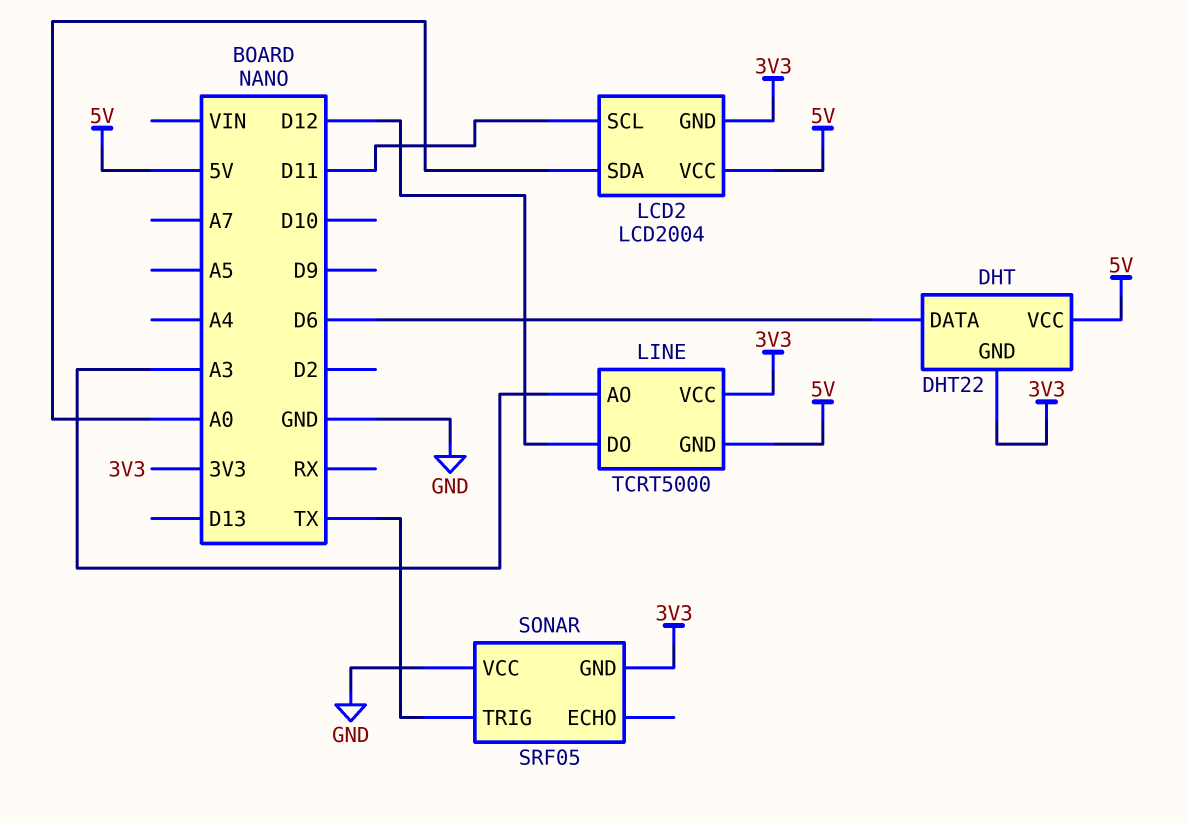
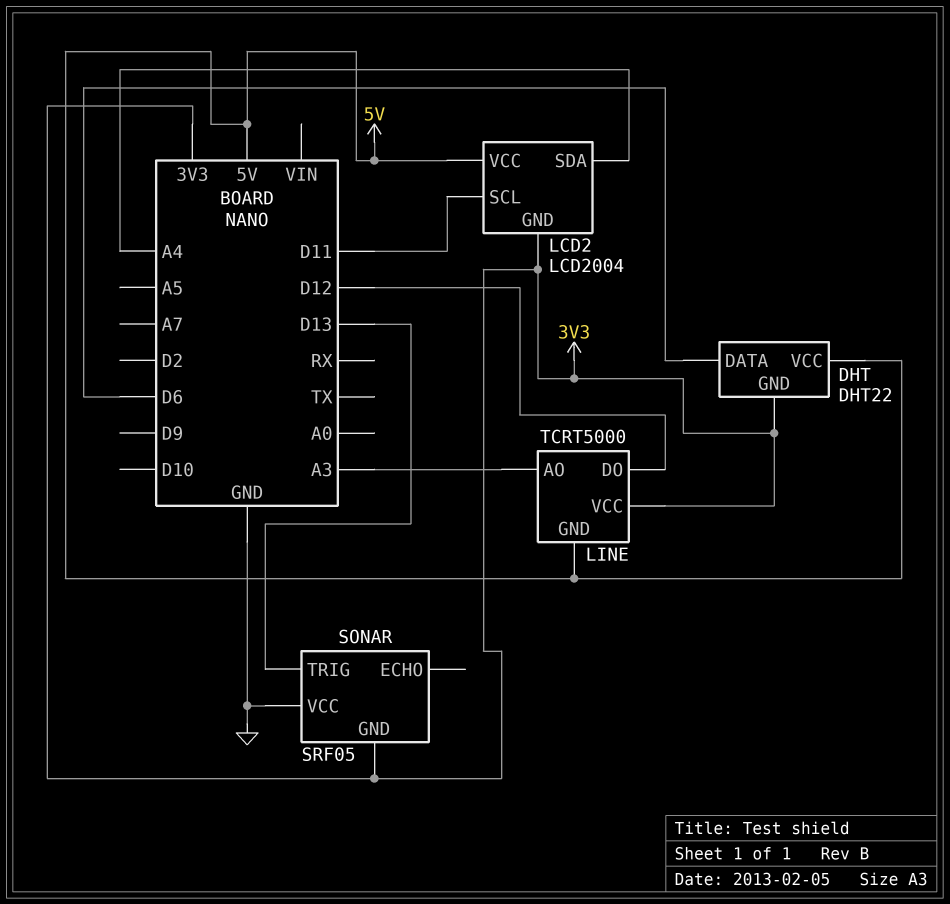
LCD2 pin SDA: A0 -> A4
SONAR pin TRIG: TX -> D13

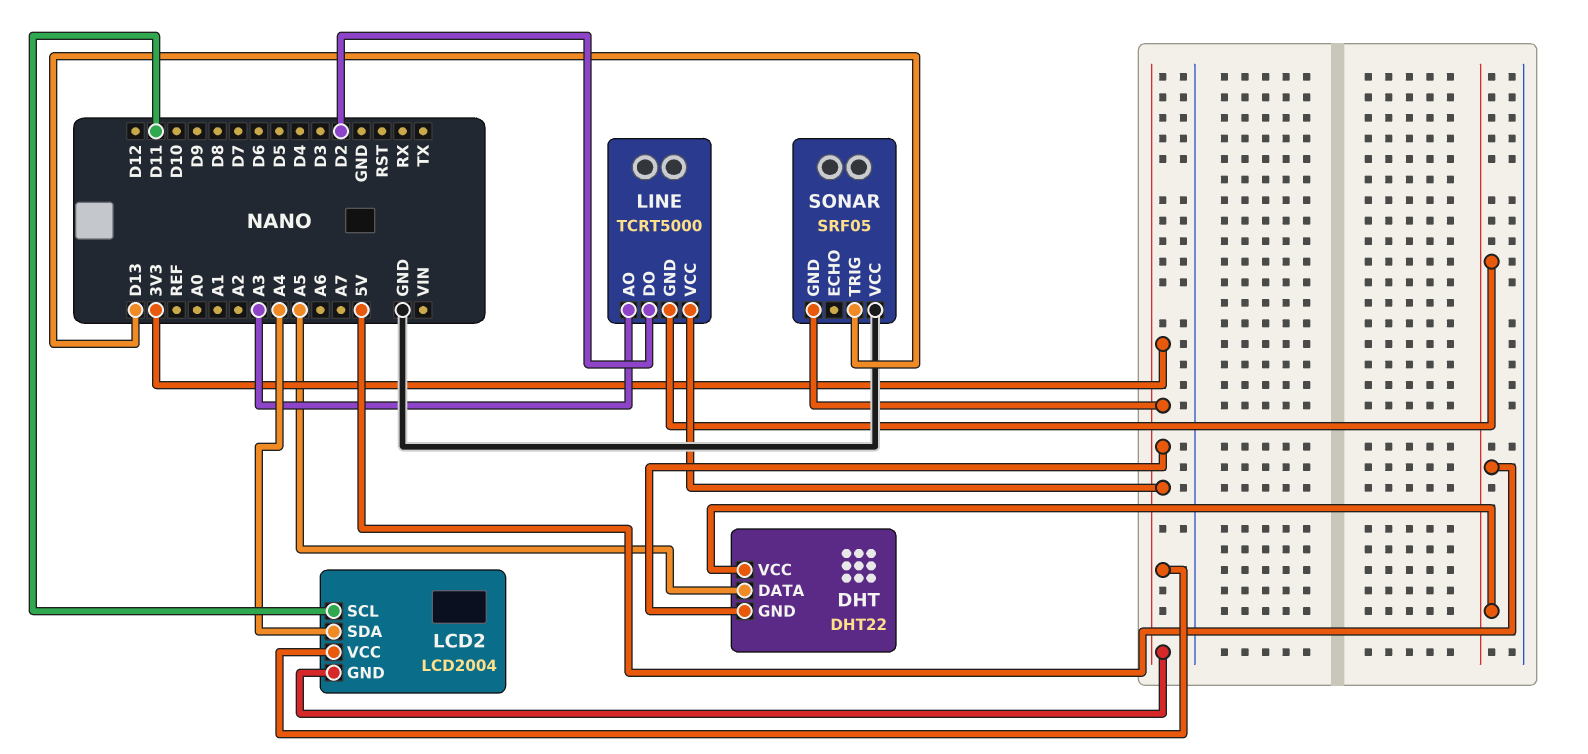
DHT pin DATA: D6 -> A5
LCD2 pin VCC: 5V -> 3V3
LINE pin DO: D12 -> D2

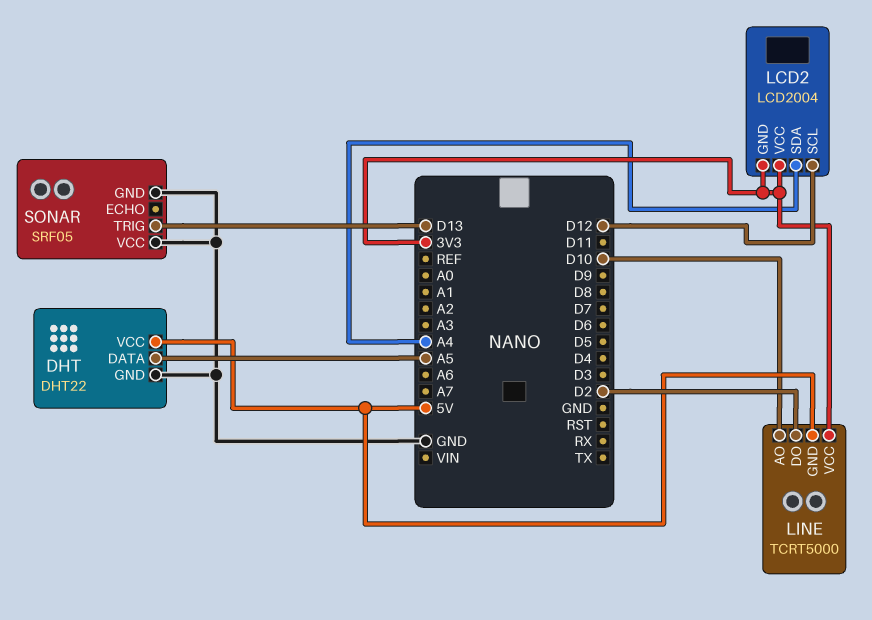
DHT pin GND: 3V3 -> GND
LCD2 pin SCL: D11 -> D12
LINE pin AO: A3 -> D10
SONAR pin GND: 3V3 -> GND

